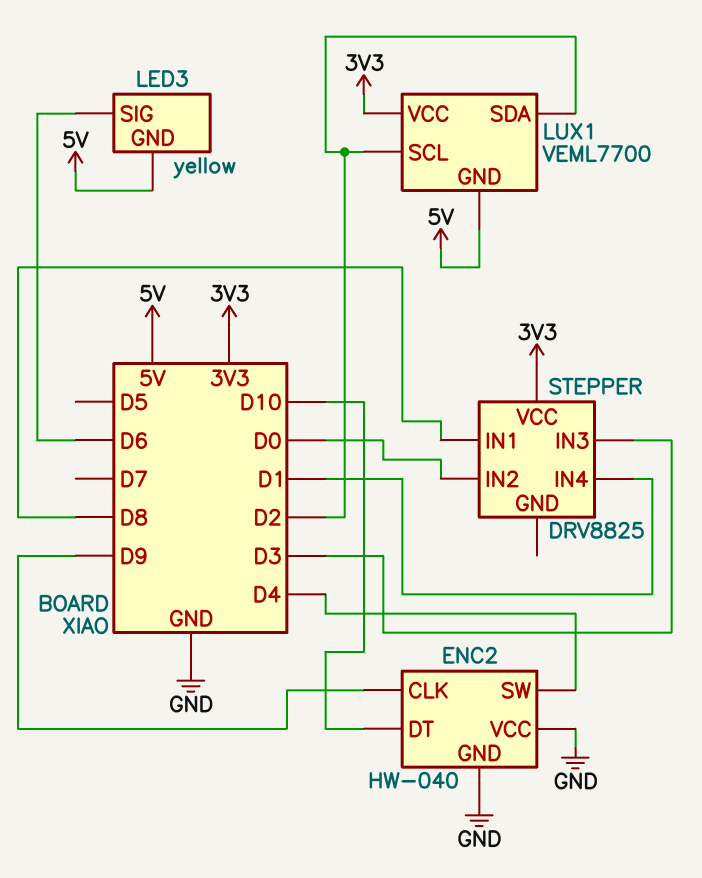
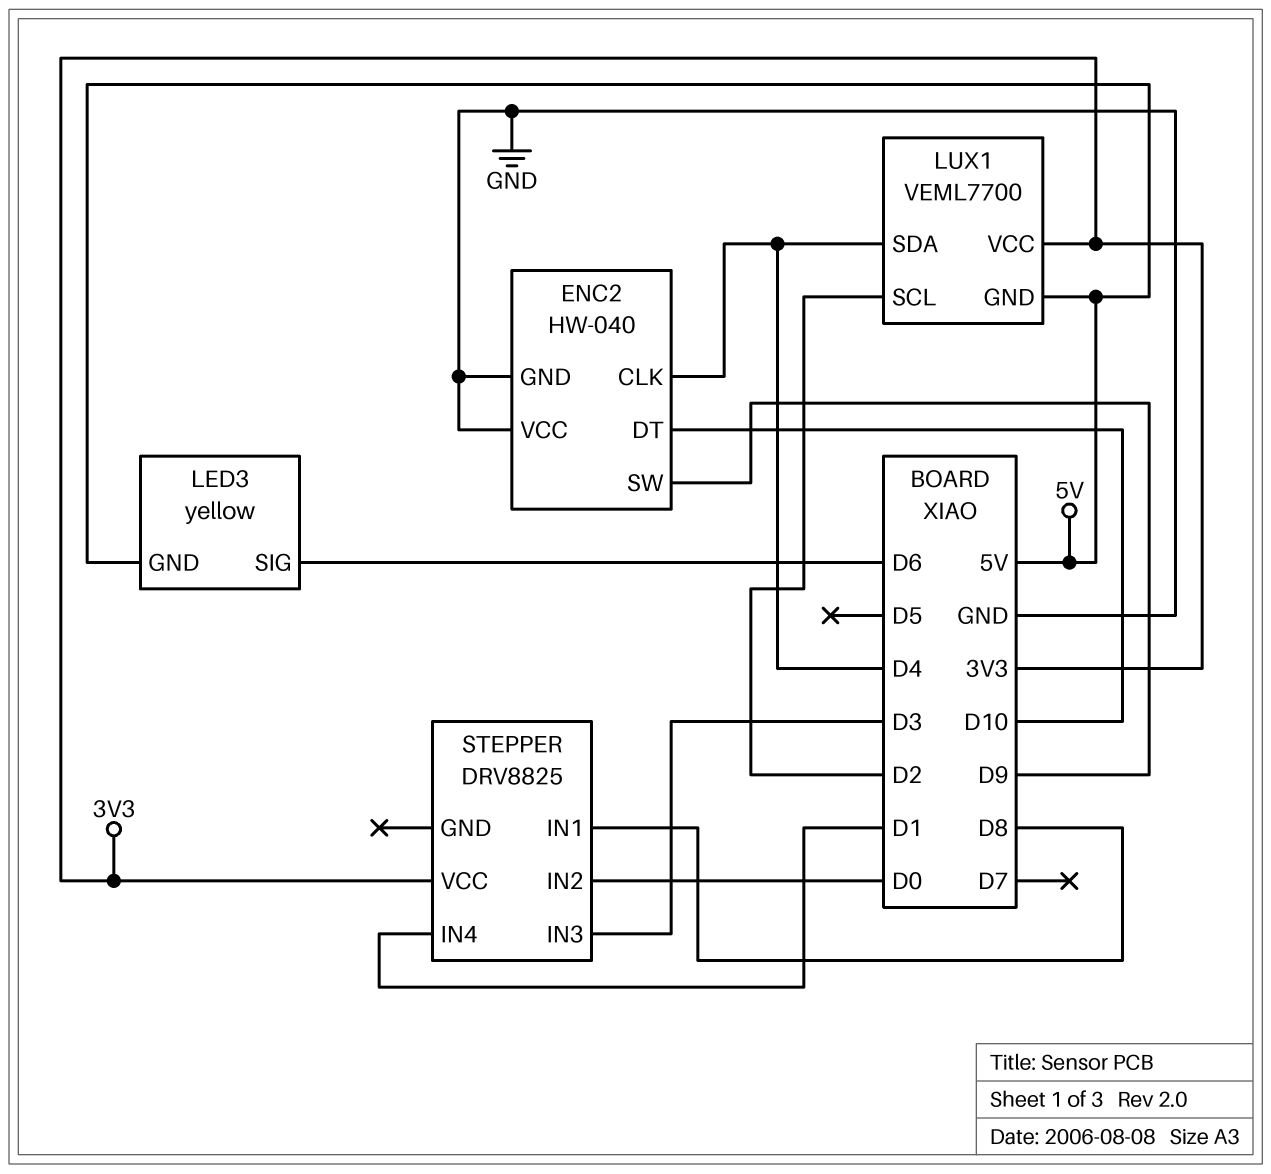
ENC2 pin CLK: D9 -> D4
ENC2 pin SW: D4 -> D9
LUX1 pin SDA: D2 -> D4

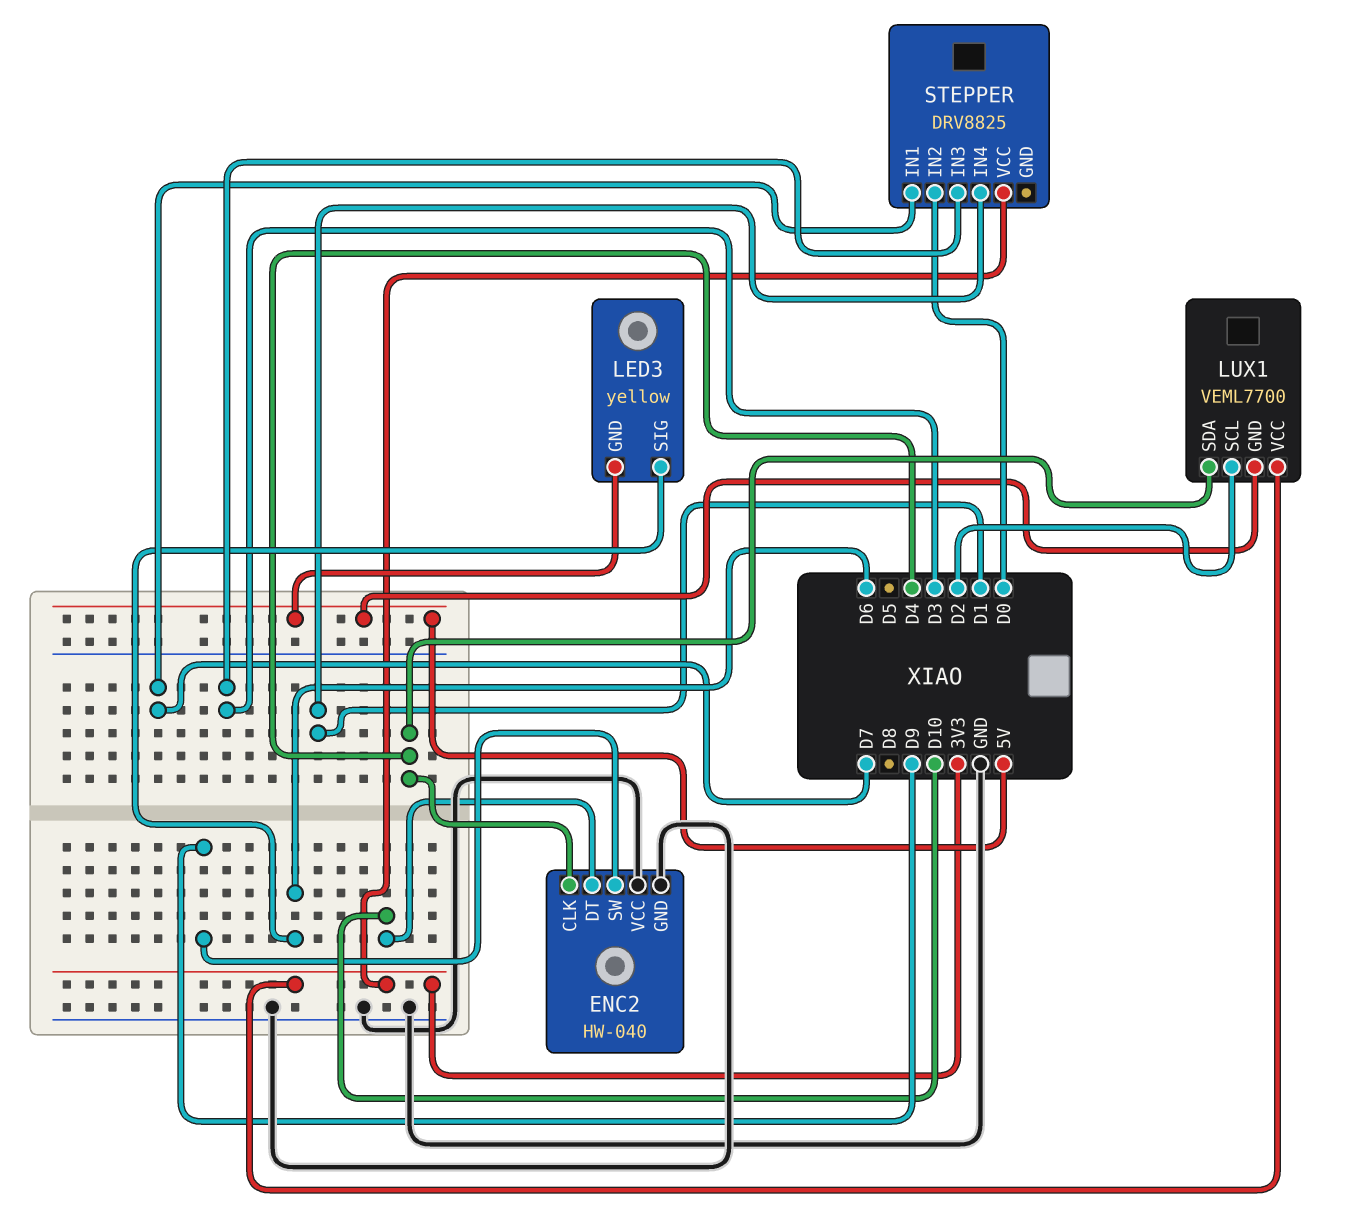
STEPPER pin IN1: D8 -> D7

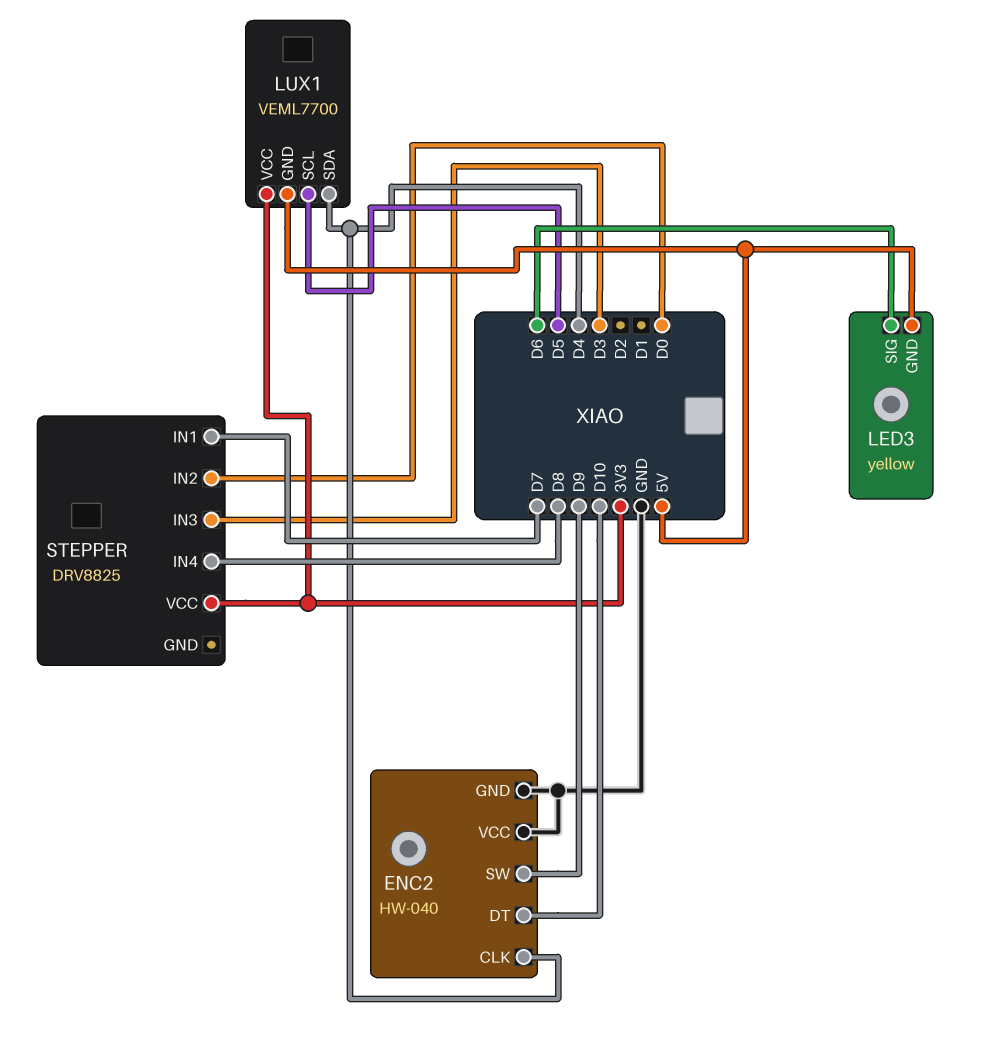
LUX1 pin SCL: D2 -> D5
STEPPER pin IN4: D1 -> D8

